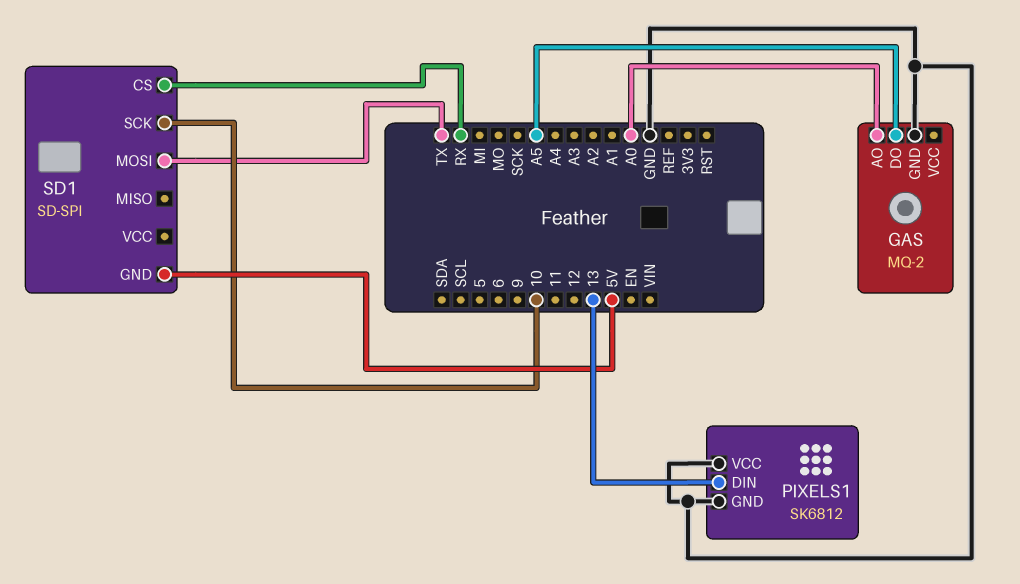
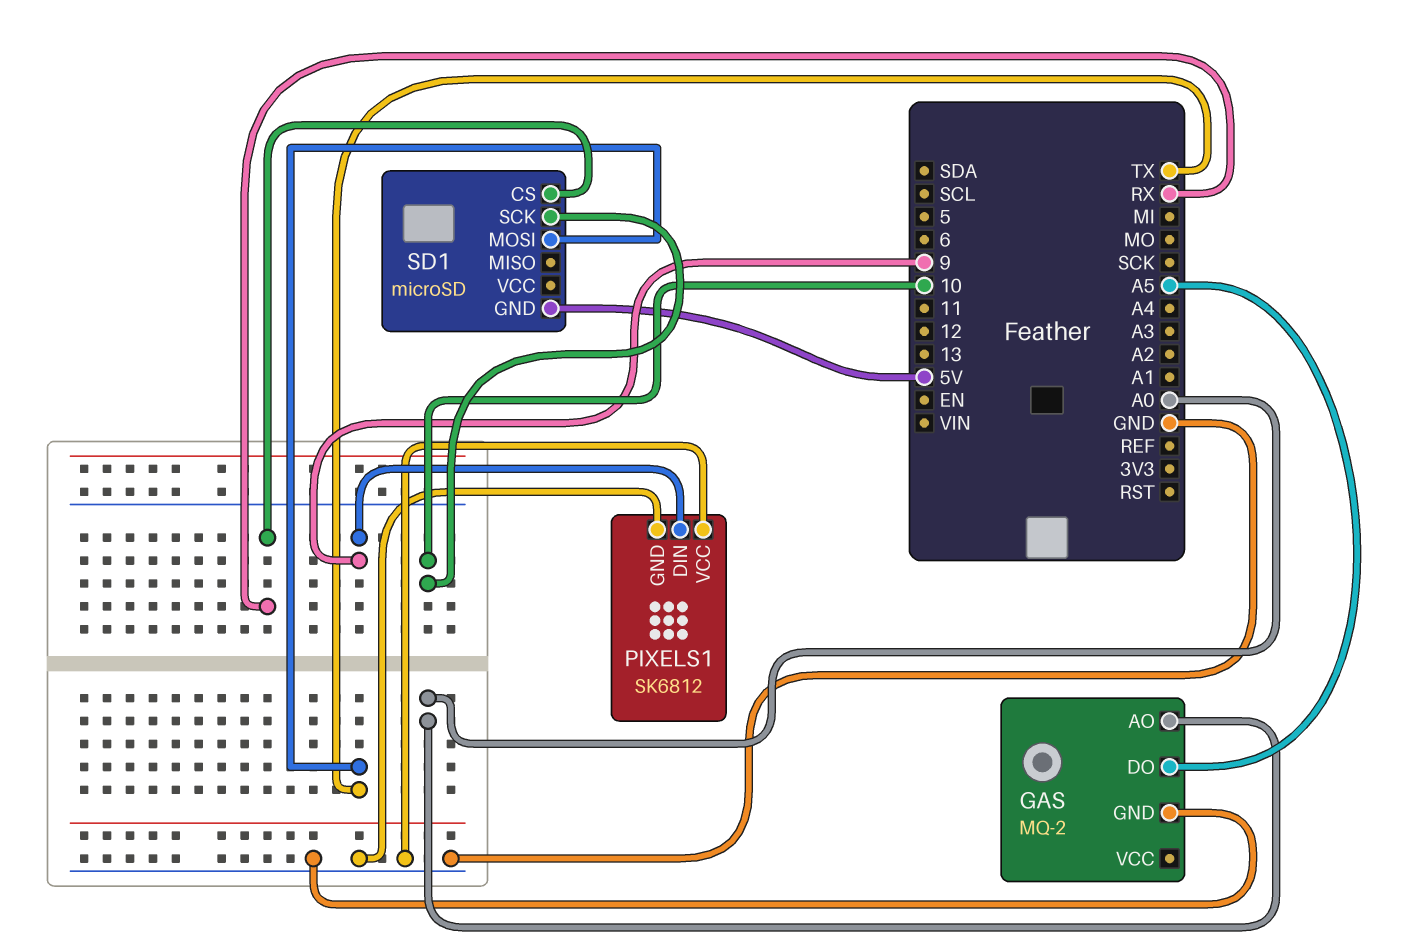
PIXELS1 pin DIN: 13 -> 9
SD1: SD-SPI -> microSD

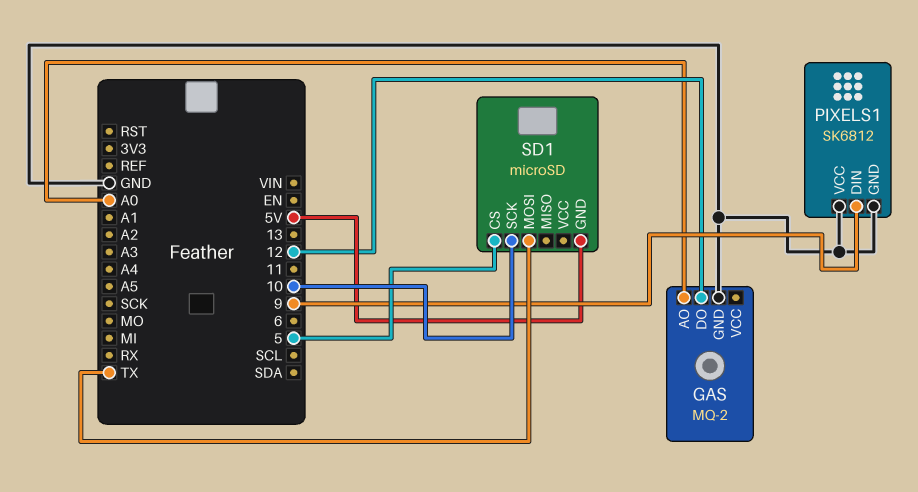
GAS pin DO: A5 -> 12
SD1 pin CS: RX -> 5

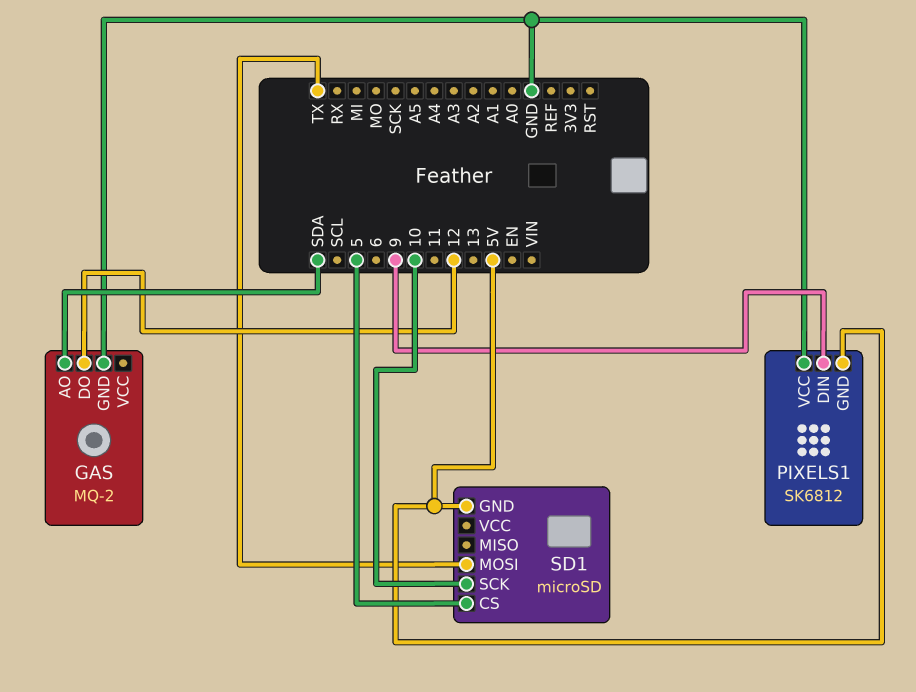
GAS pin AO: A0 -> SDA
PIXELS1 pin GND: GND -> 5V

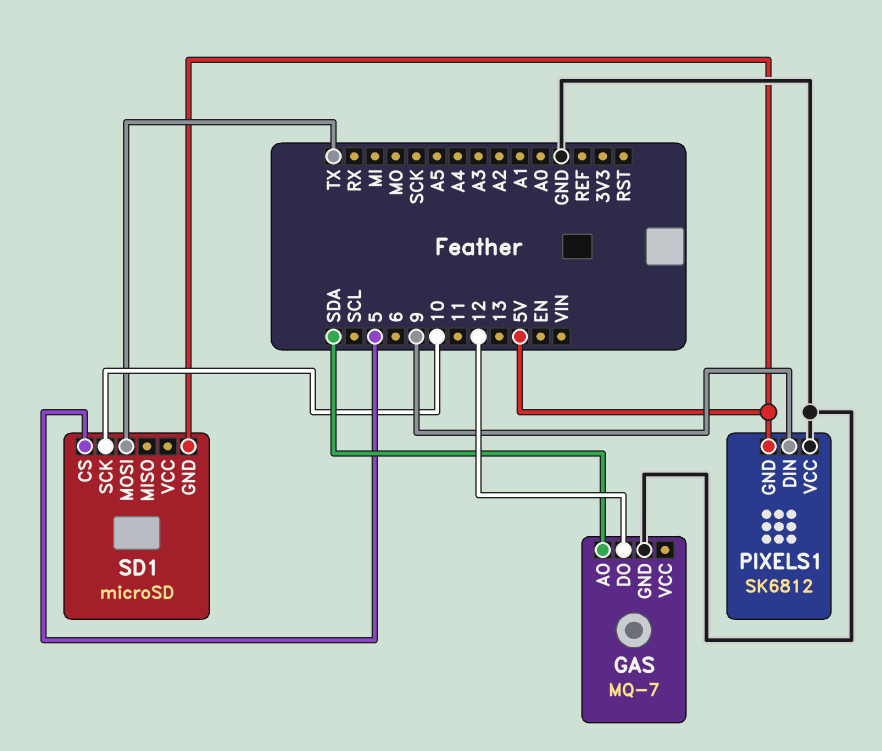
GAS: MQ-2 -> MQ-7

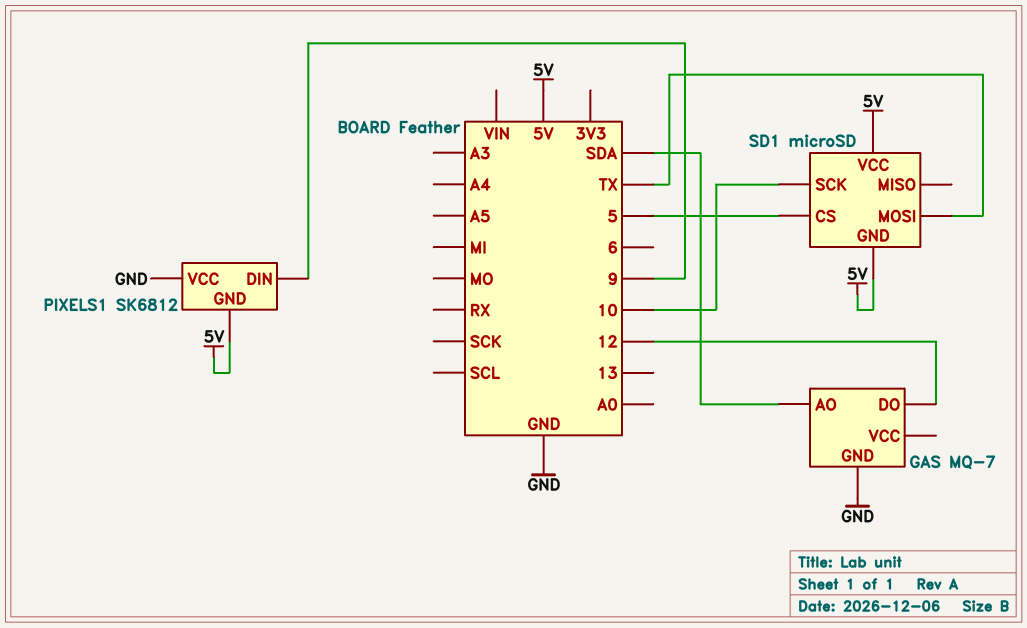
SD1 pin VCC: none -> 5V

